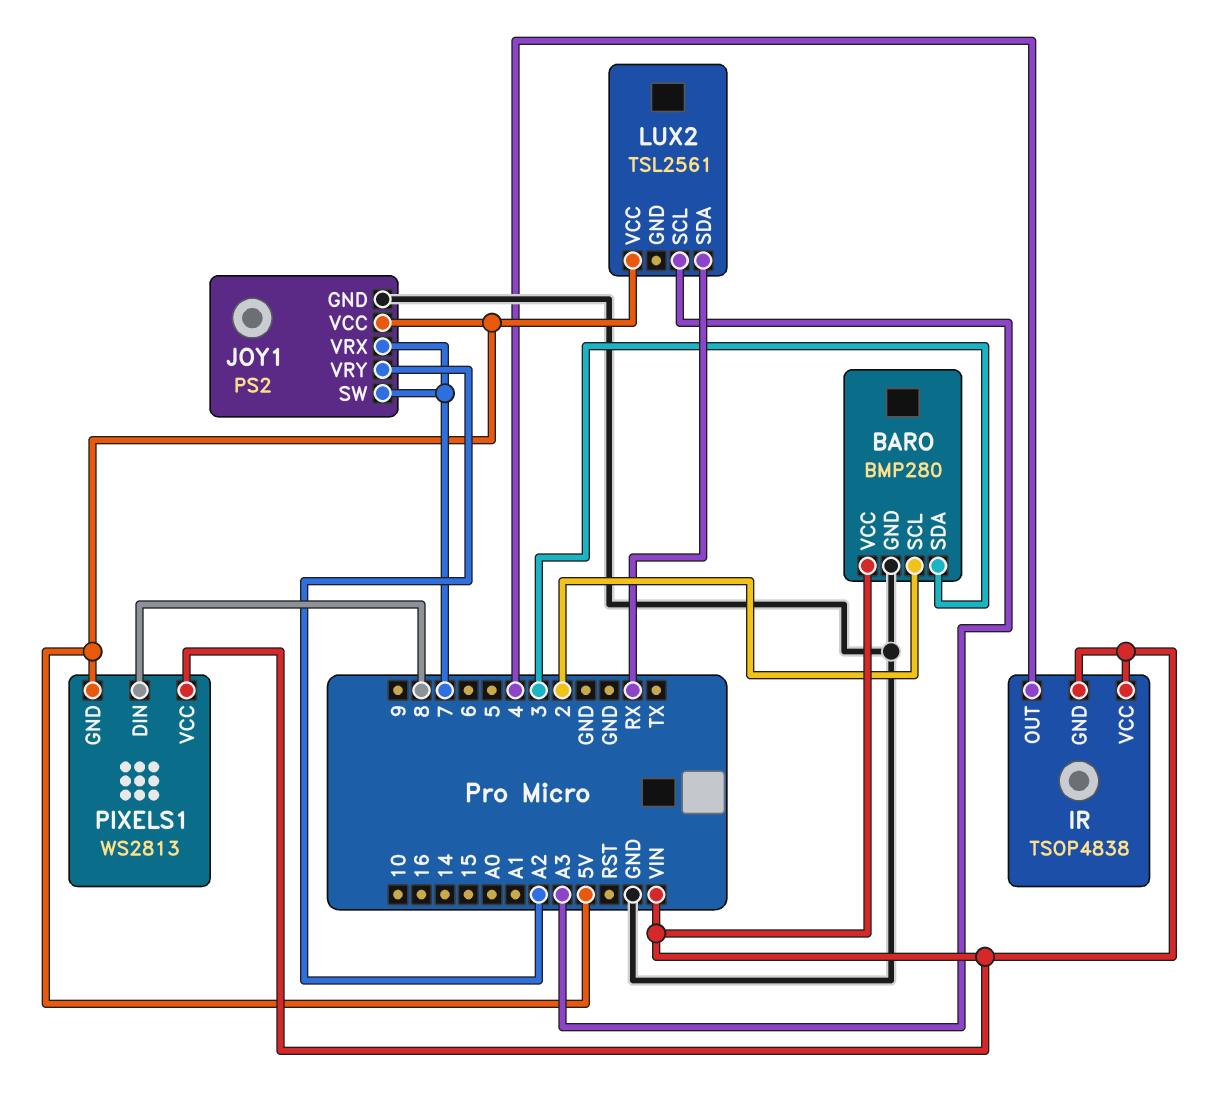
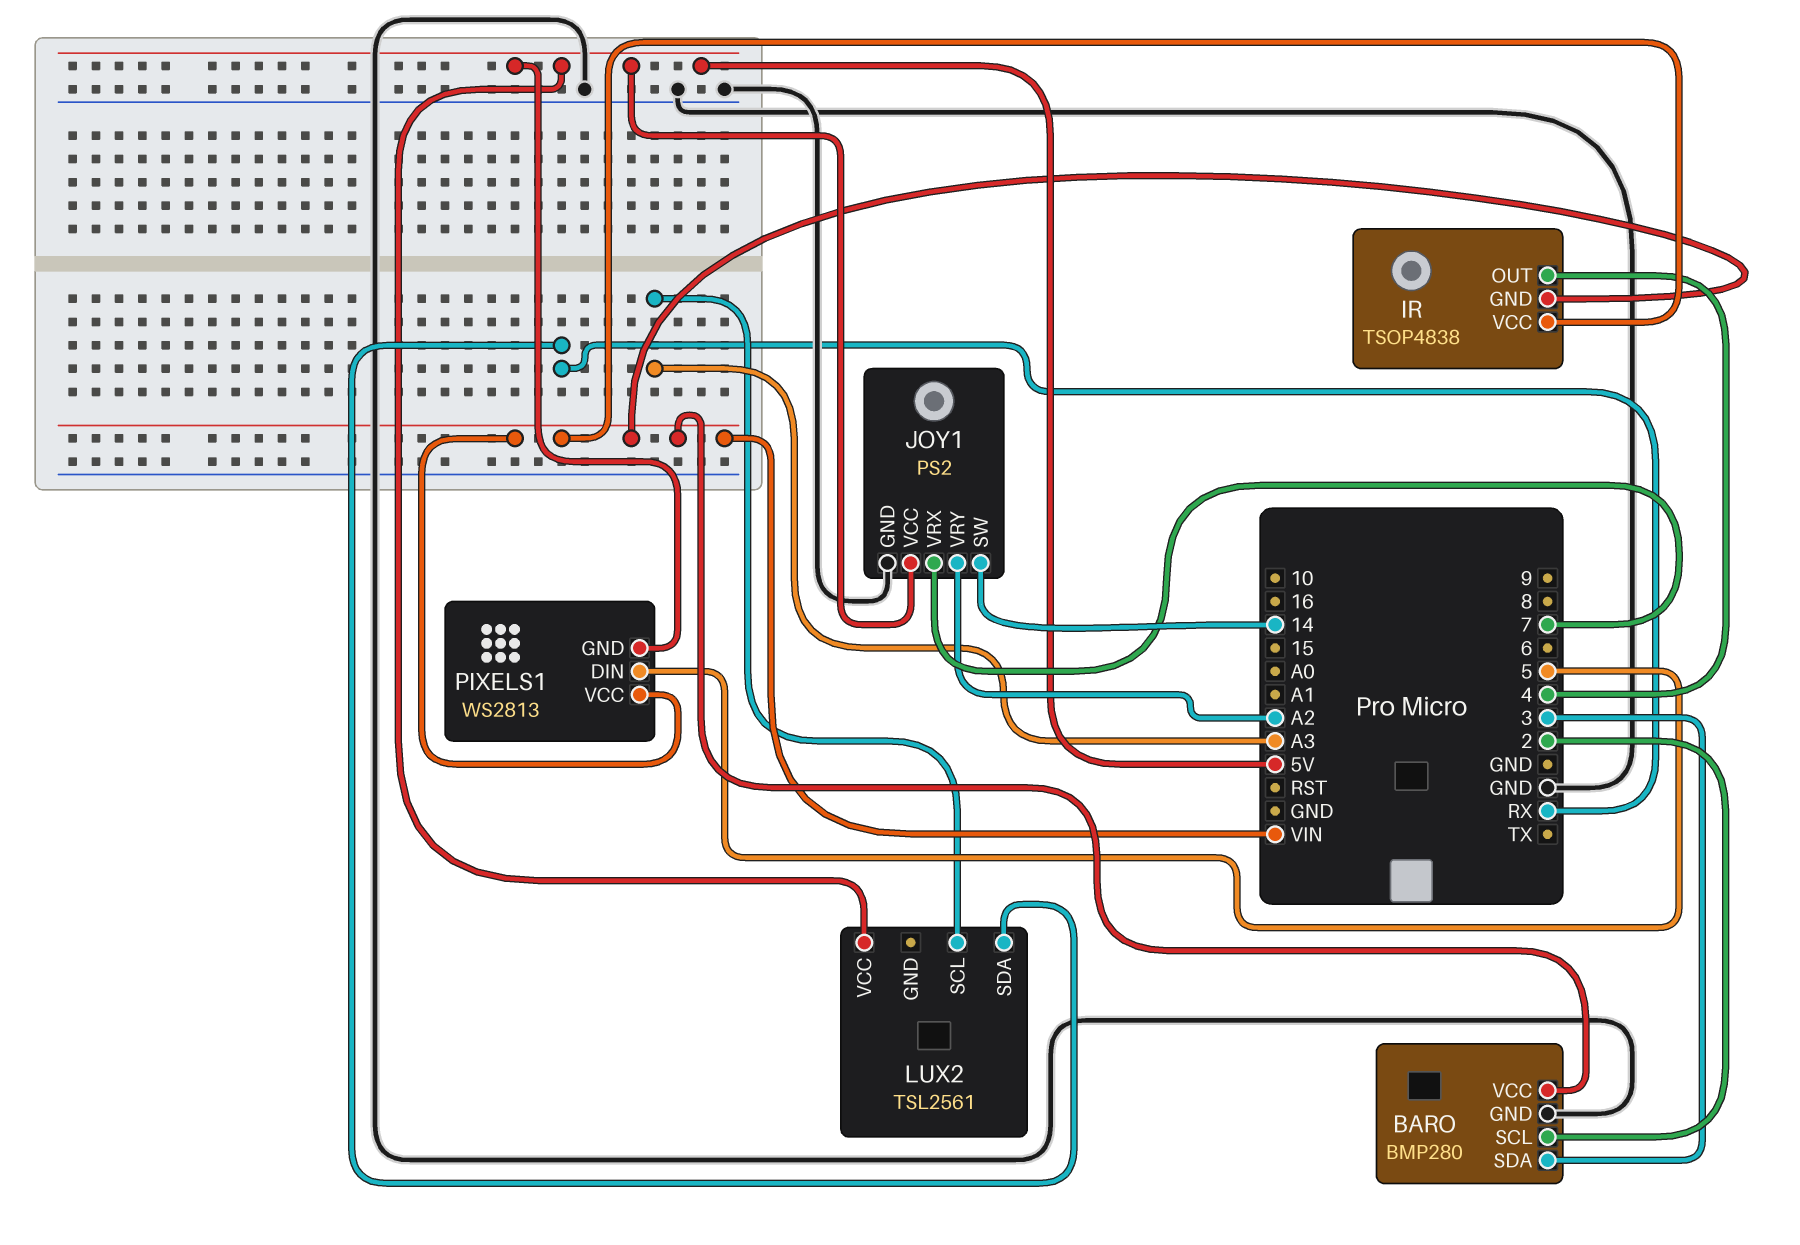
JOY1 pin SW: 7 -> 14
PIXELS1 pin DIN: 8 -> 5

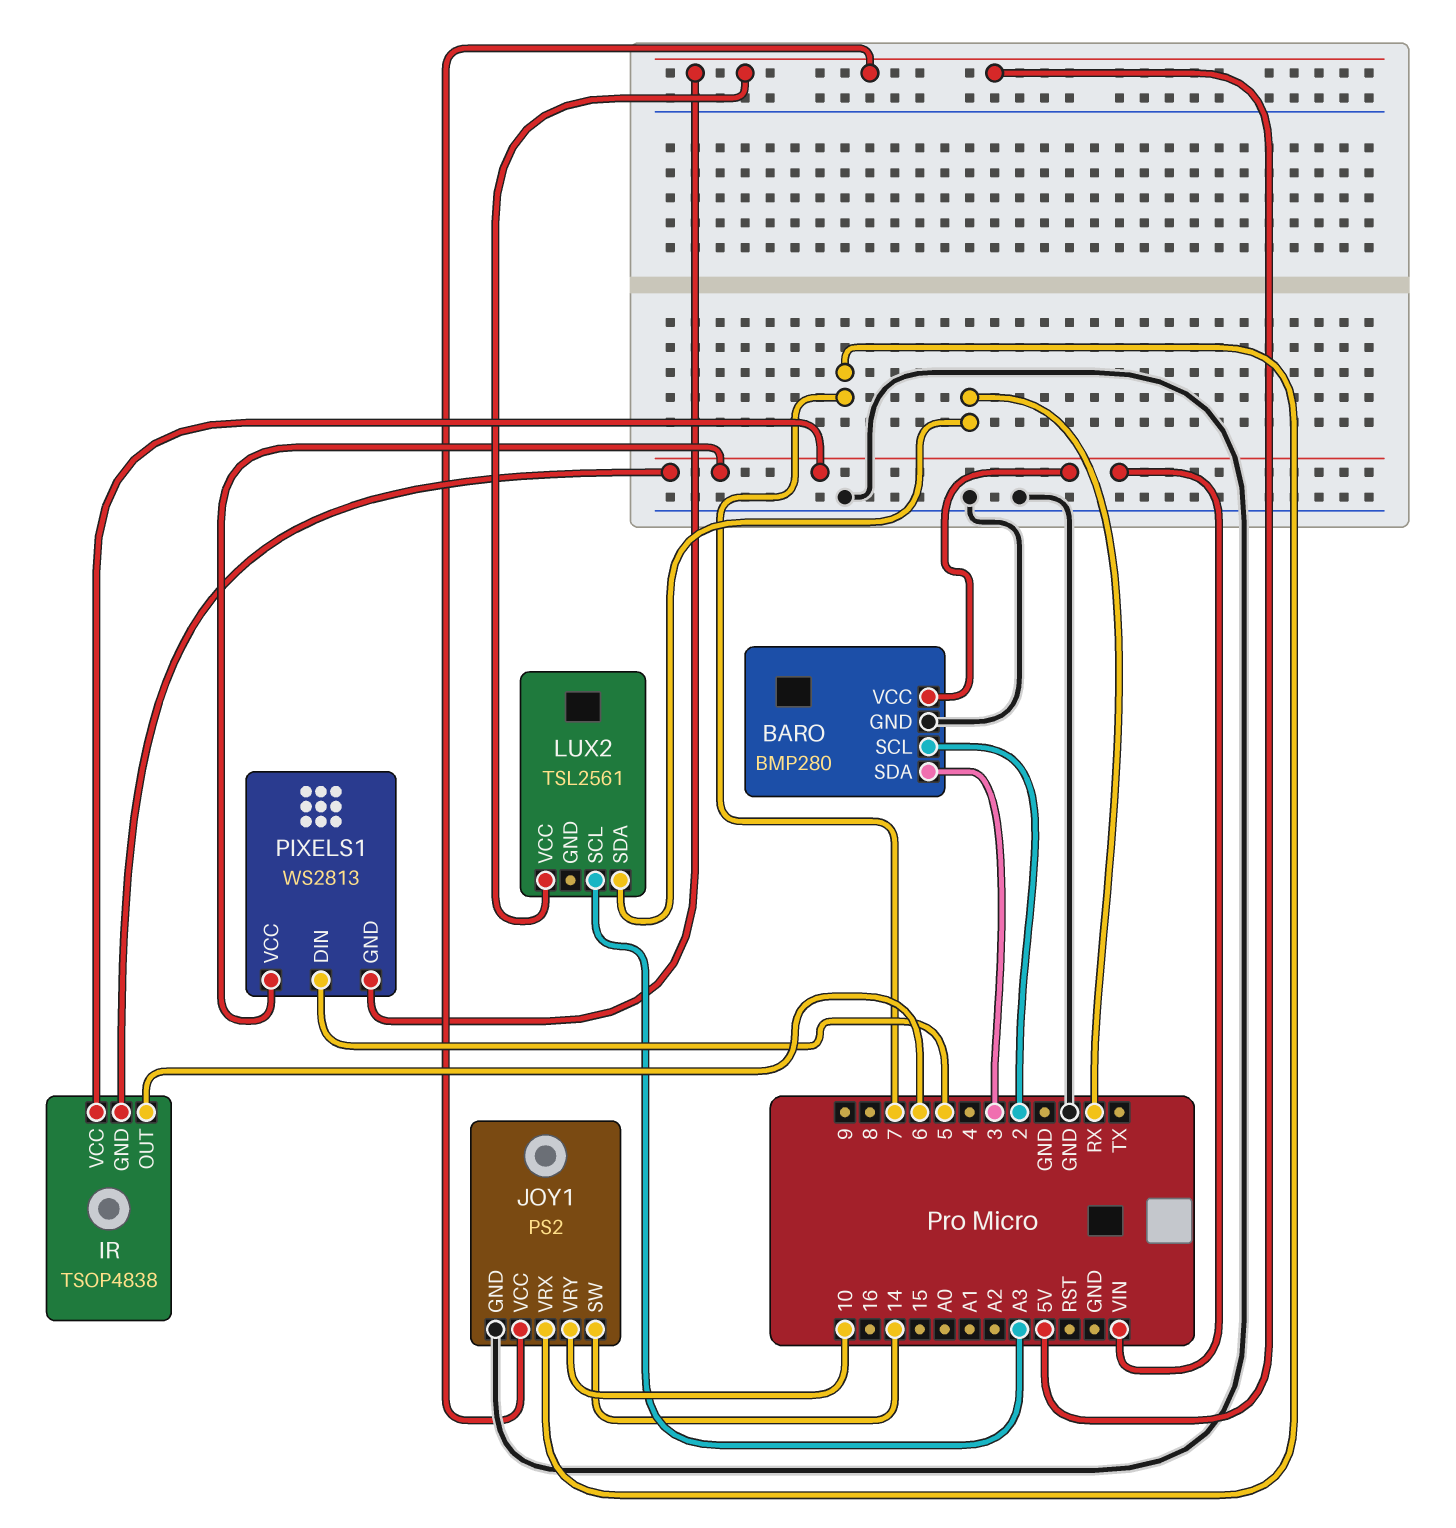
IR pin OUT: 4 -> 6
JOY1 pin VRY: A2 -> 10

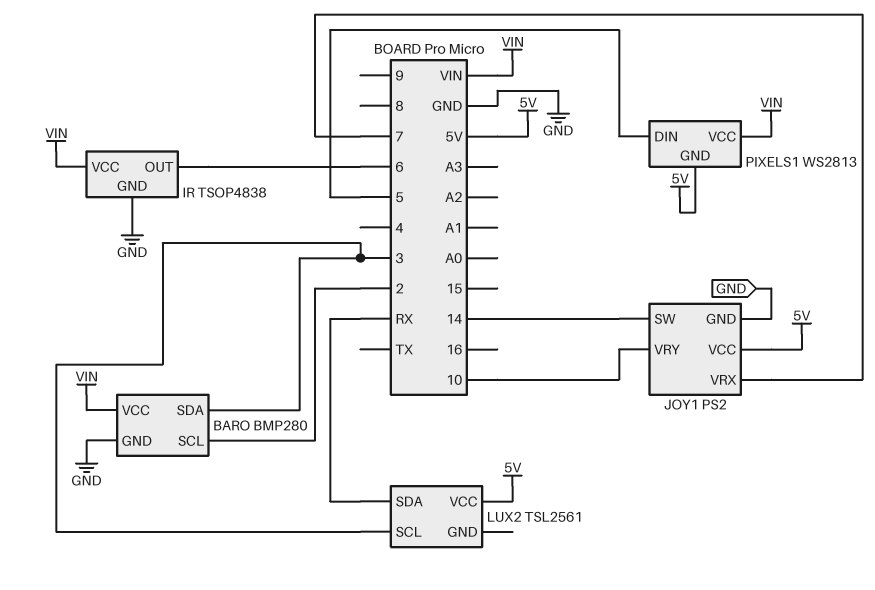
IR pin GND: VIN -> GND
LUX2 pin SCL: A3 -> 3

